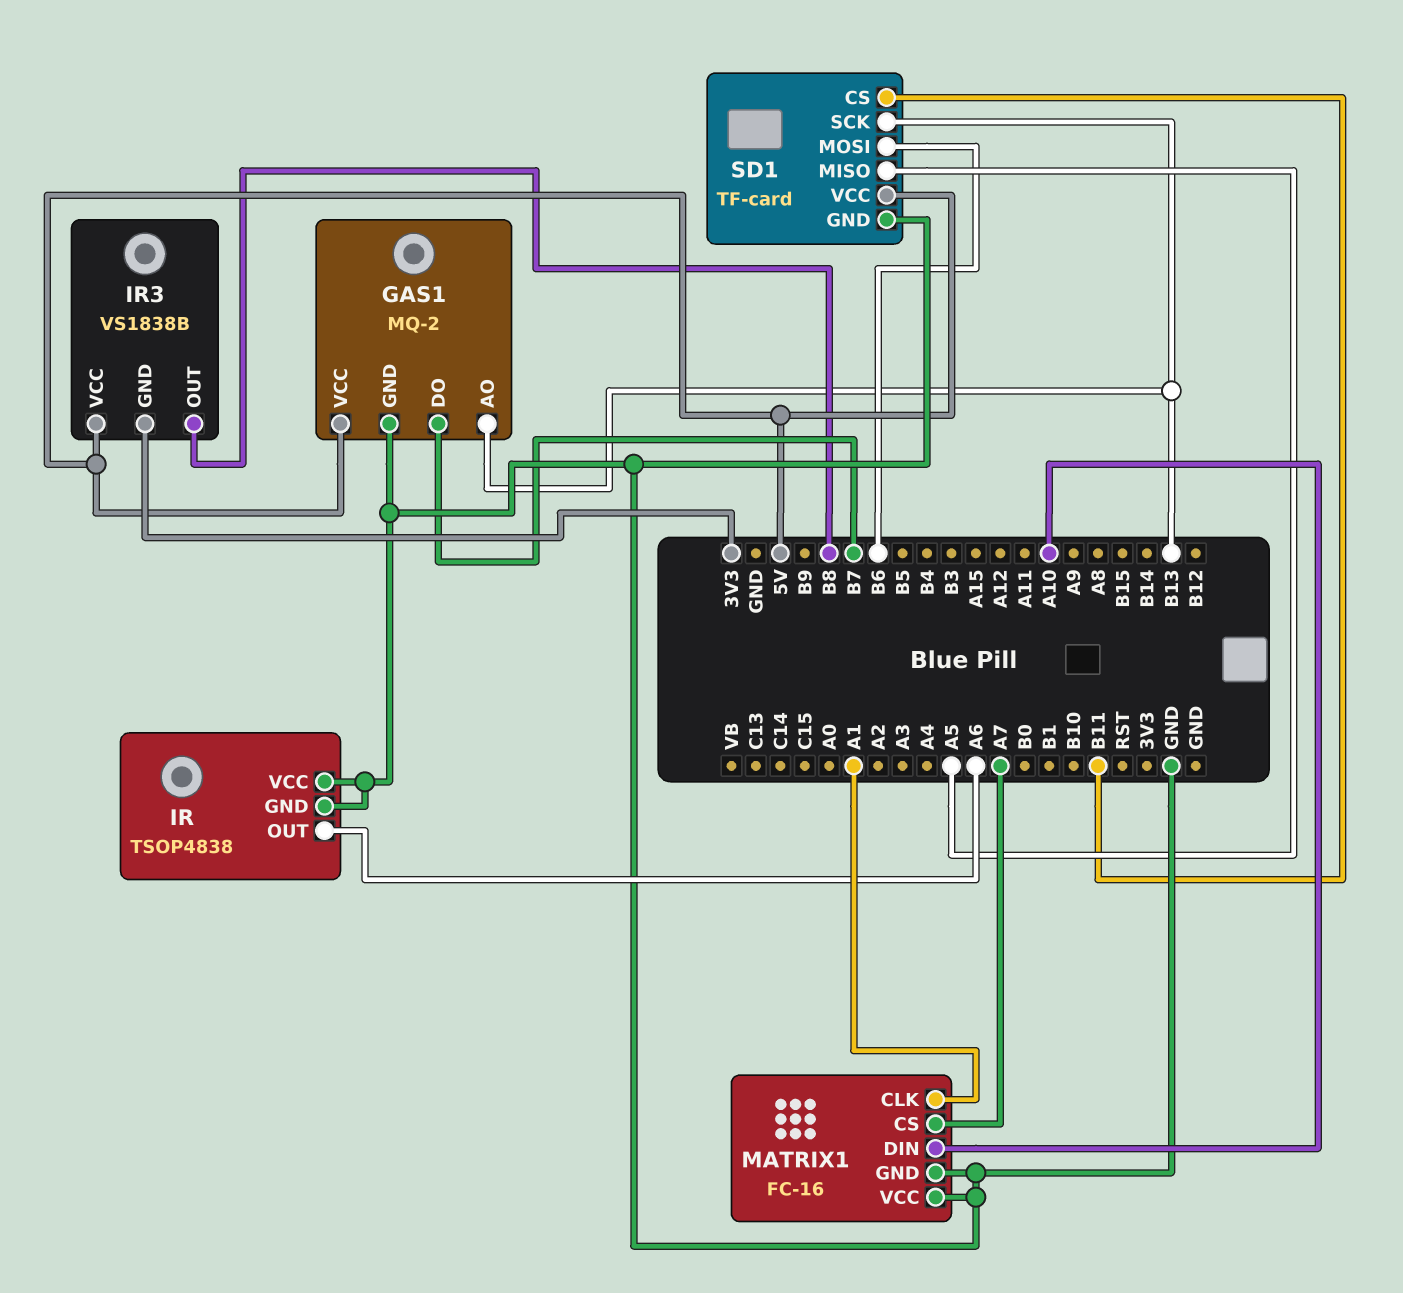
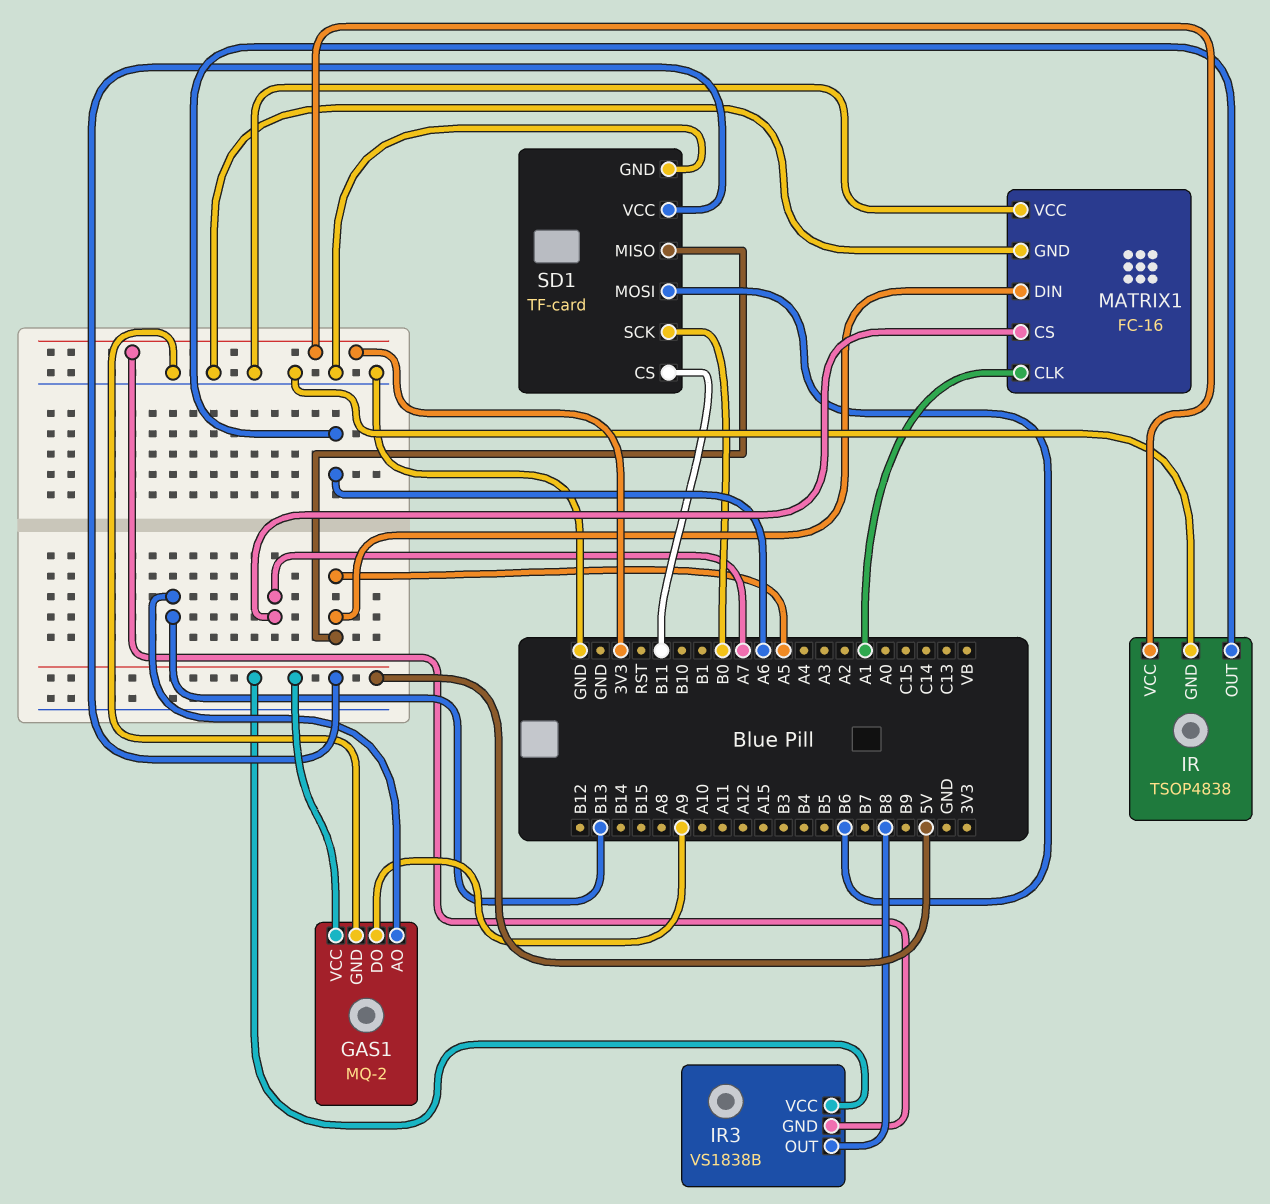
GAS1 pin DO: B7 -> A9
IR pin VCC: GND -> 3V3
MATRIX1 pin DIN: A10 -> A5
SD1 pin SCK: B13 -> B0

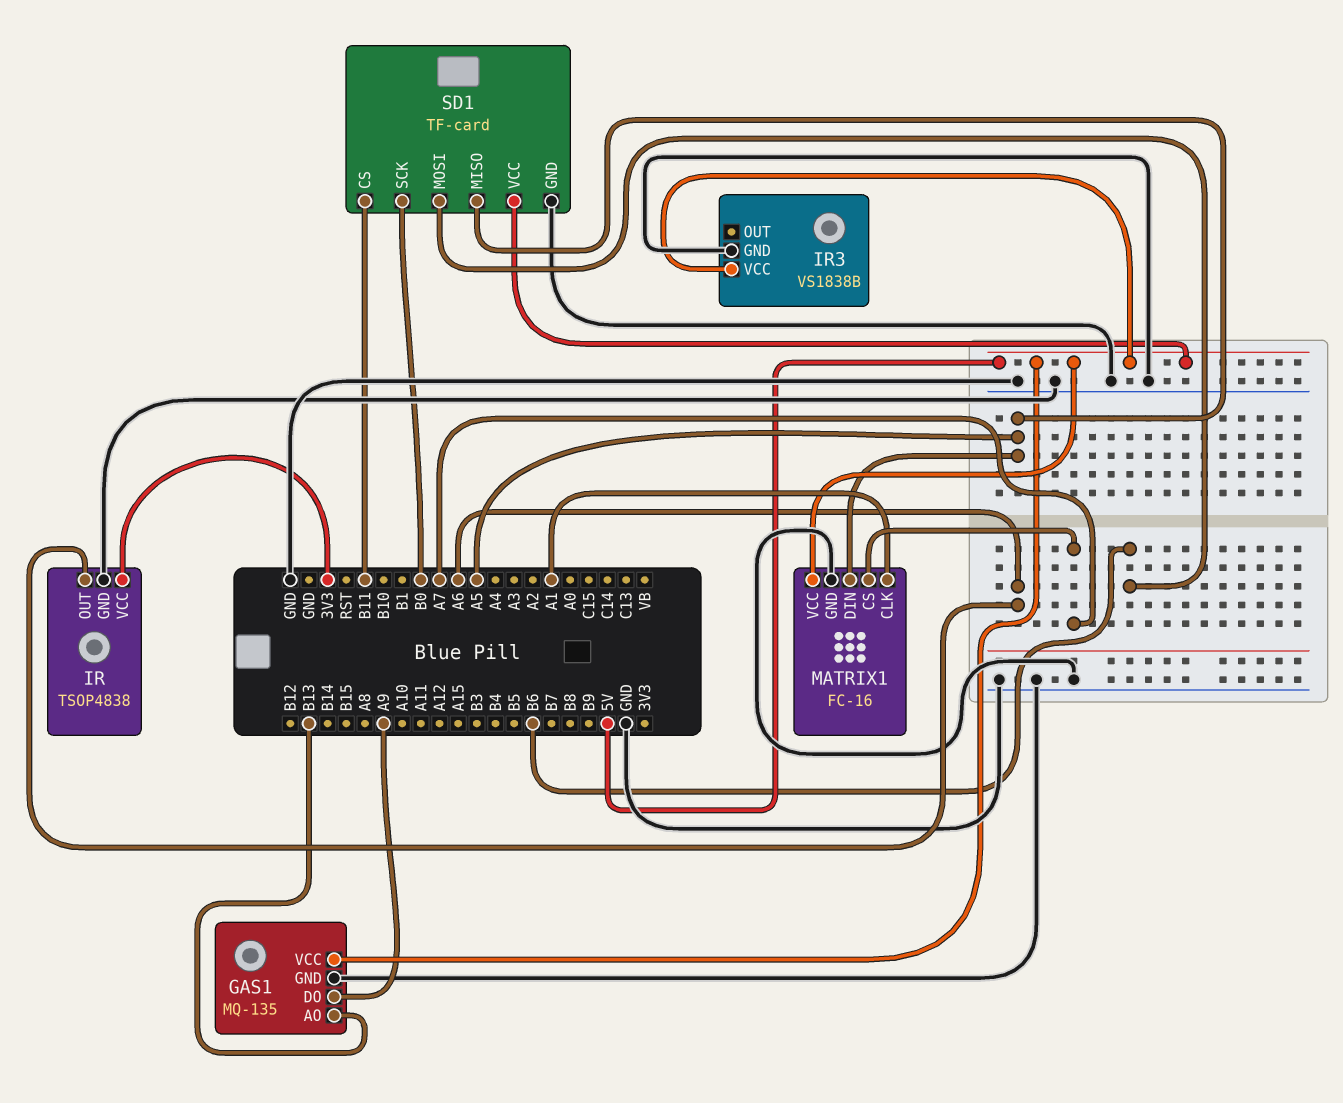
GAS1: MQ-2 -> MQ-135
IR3 pin GND: 3V3 -> GND
IR3 pin OUT: B8 -> none
MATRIX1 pin VCC: GND -> 5V

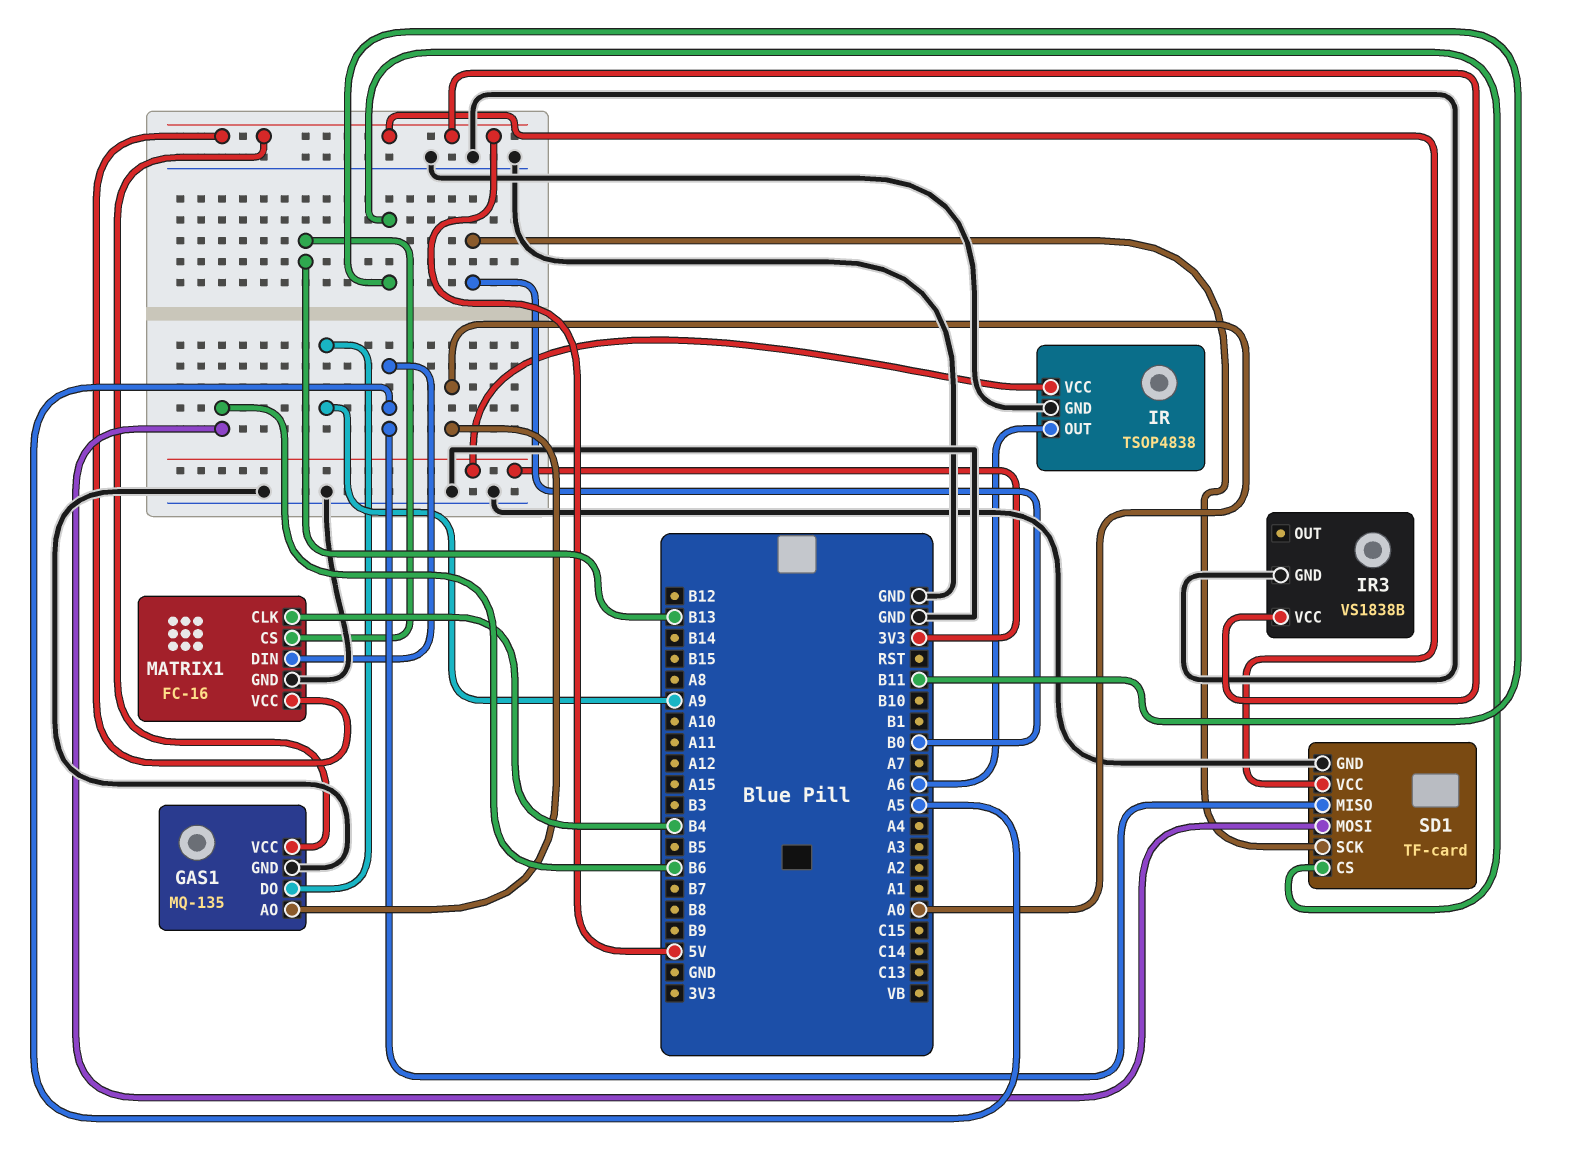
GAS1 pin AO: B13 -> A0
MATRIX1 pin CLK: A1 -> B4
MATRIX1 pin CS: A7 -> B13

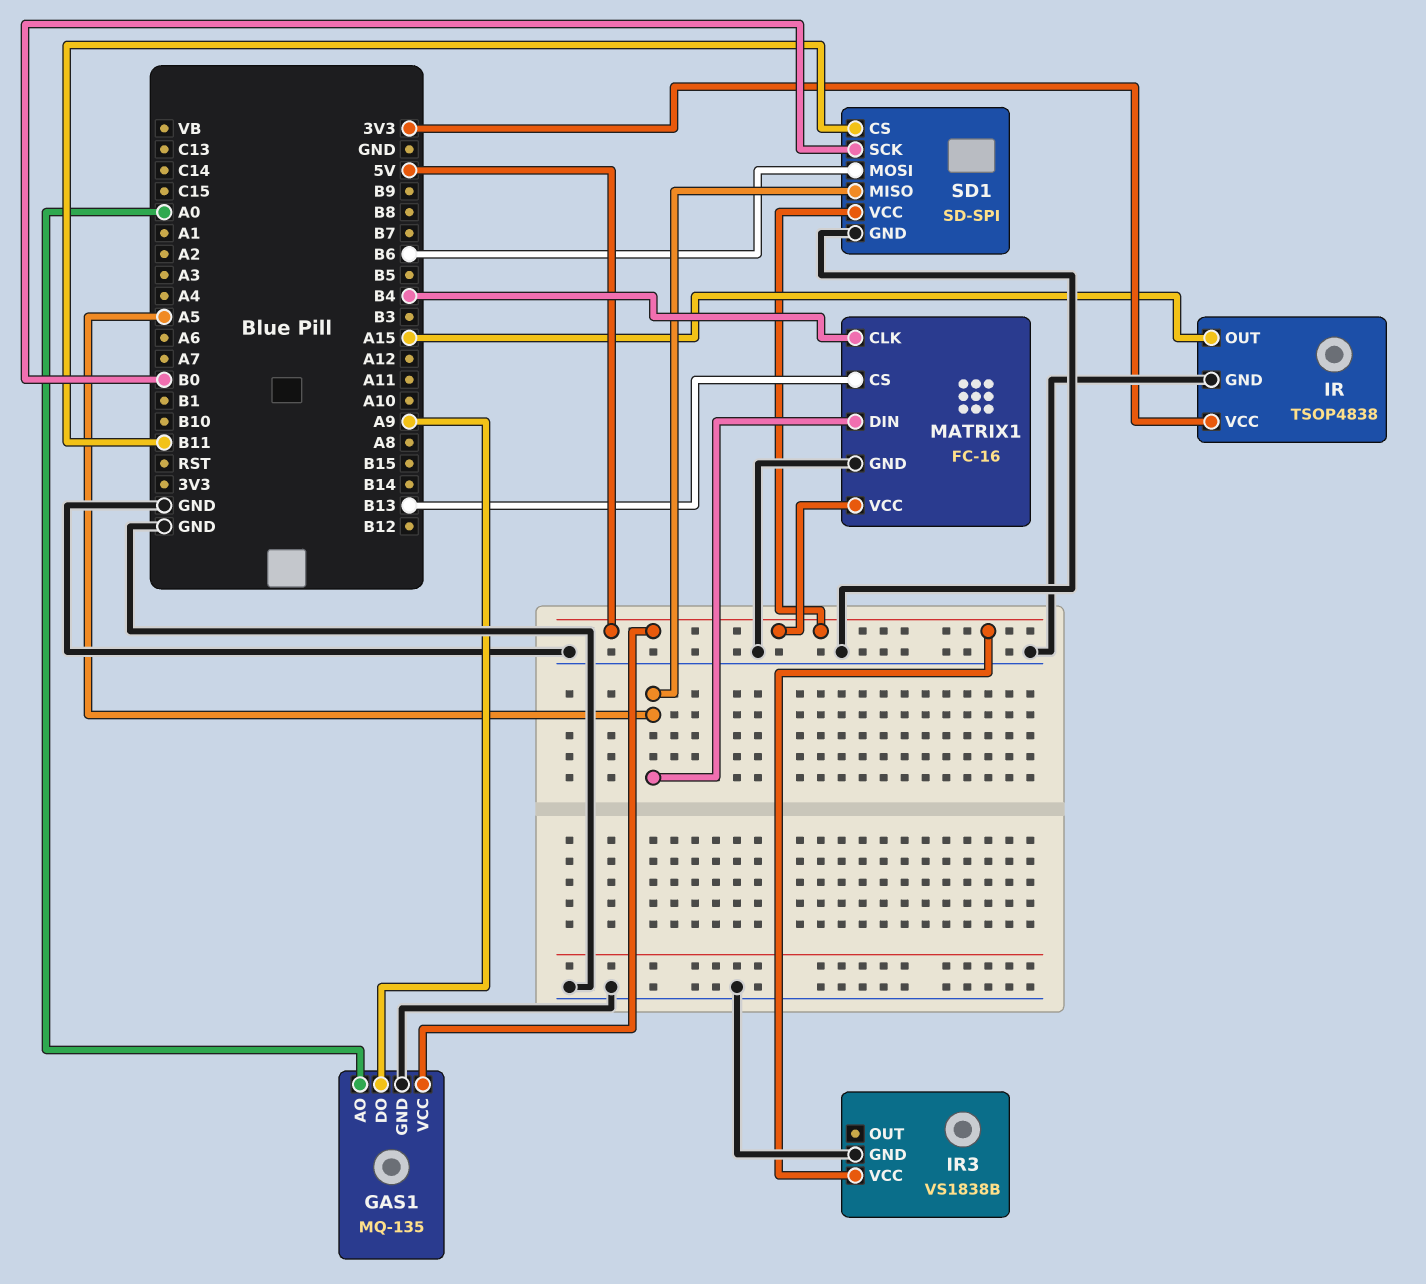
IR pin OUT: A6 -> A15
SD1: TF-card -> SD-SPI

